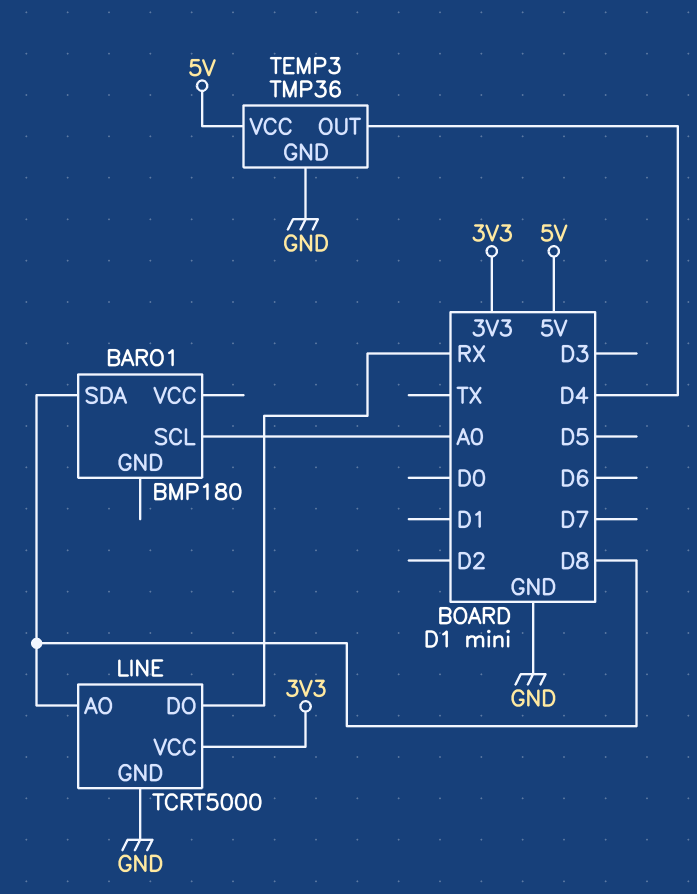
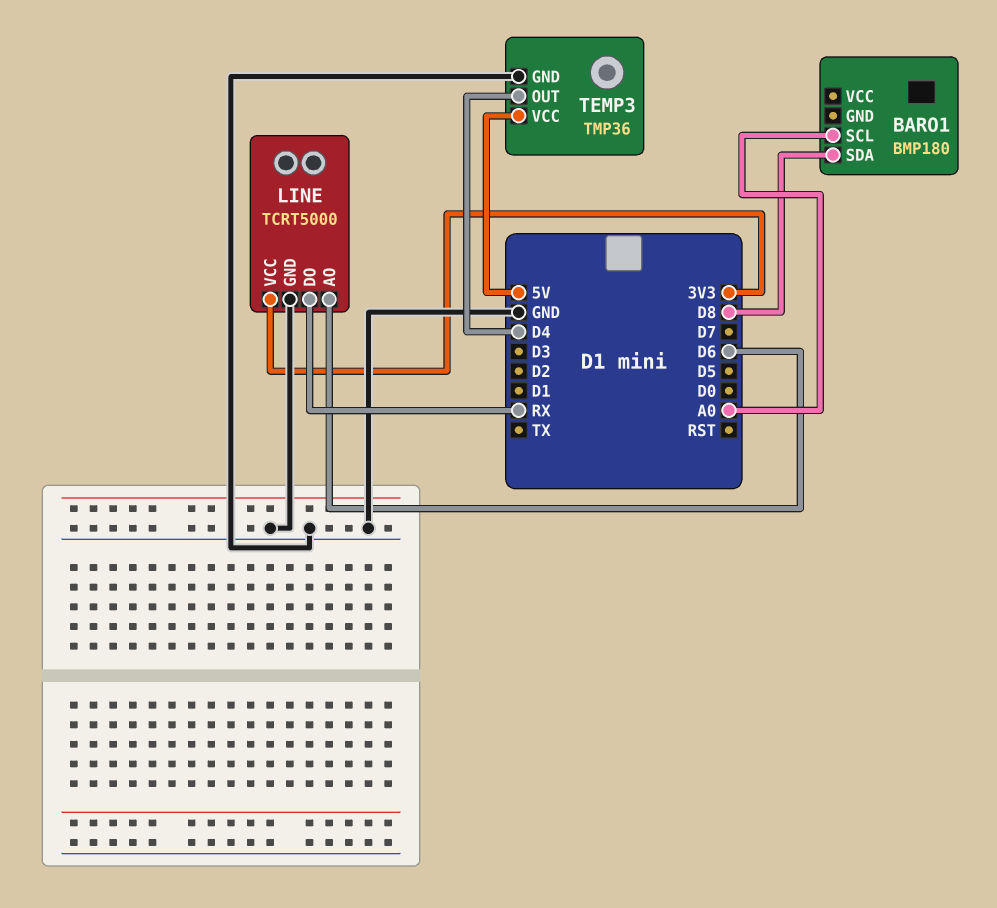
LINE pin AO: D8 -> D6

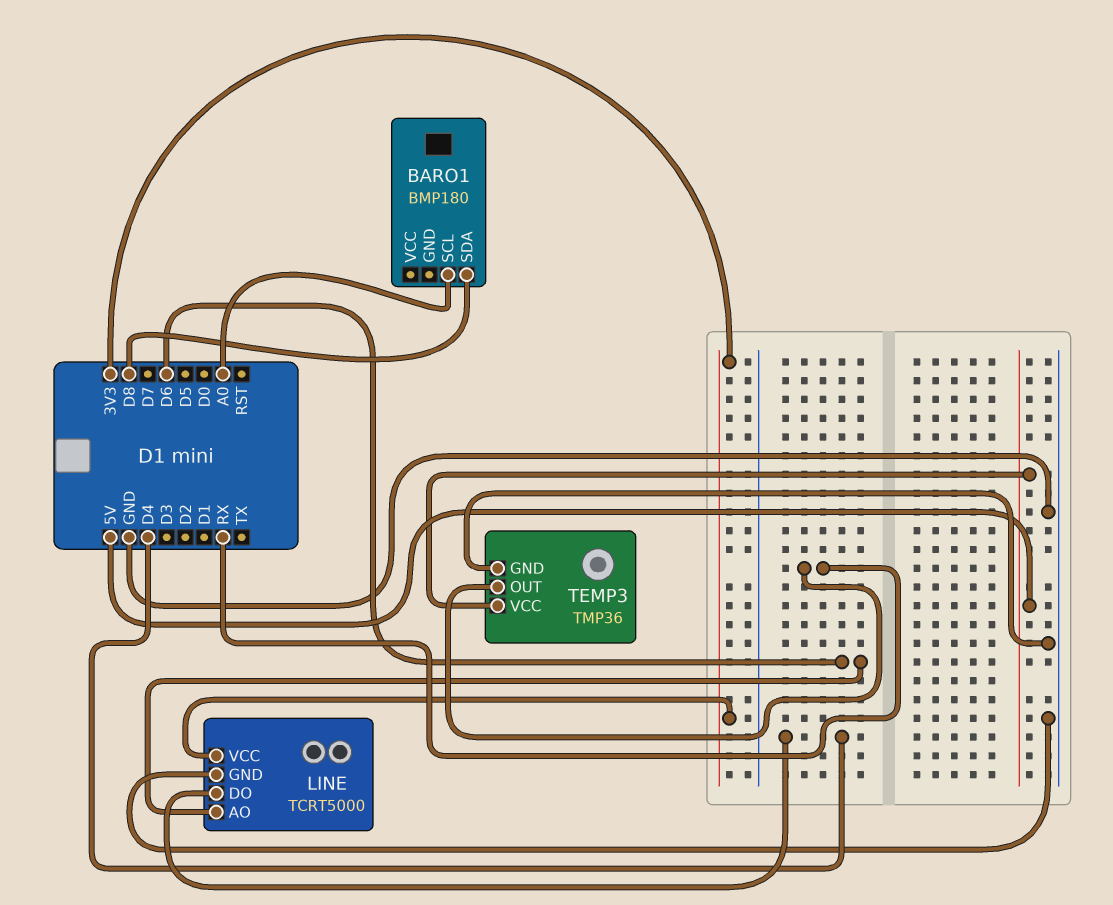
LINE pin DO: RX -> D4
TEMP3 pin OUT: D4 -> RX

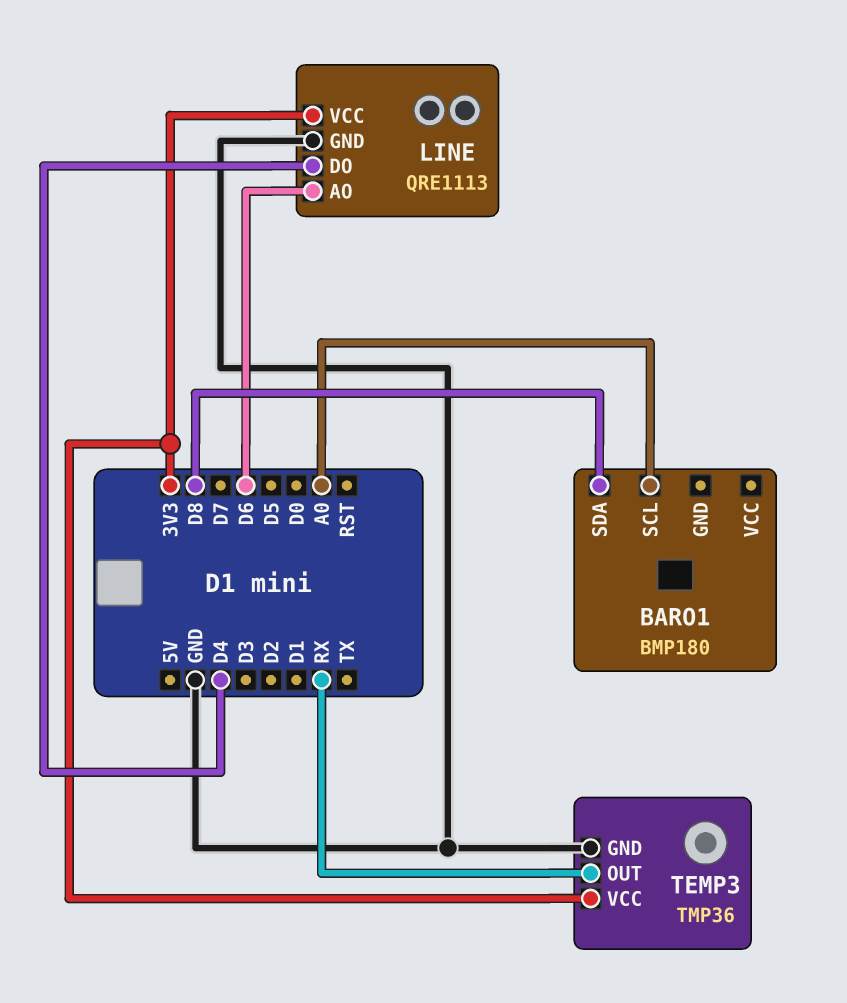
LINE: TCRT5000 -> QRE1113
TEMP3 pin VCC: 5V -> 3V3

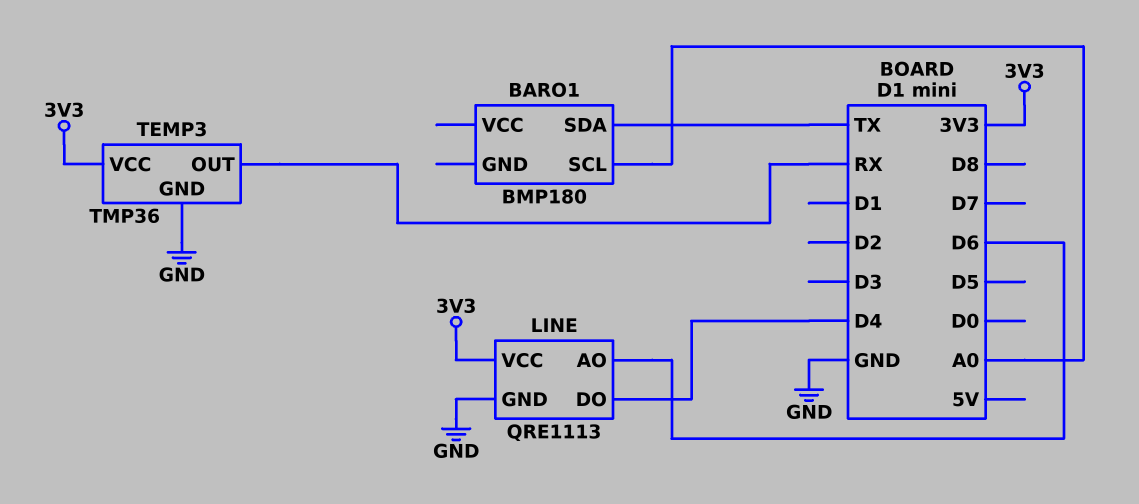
BARO1 pin SDA: D8 -> TX

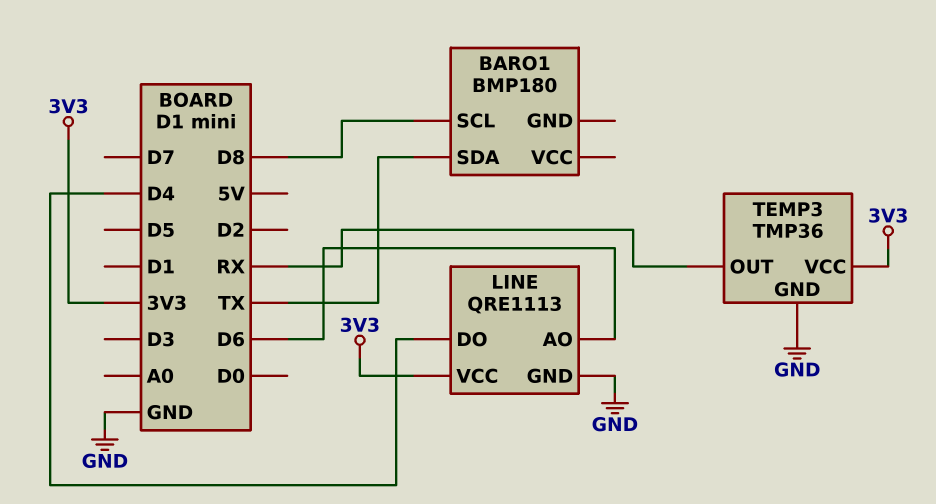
BARO1 pin SCL: A0 -> D8

